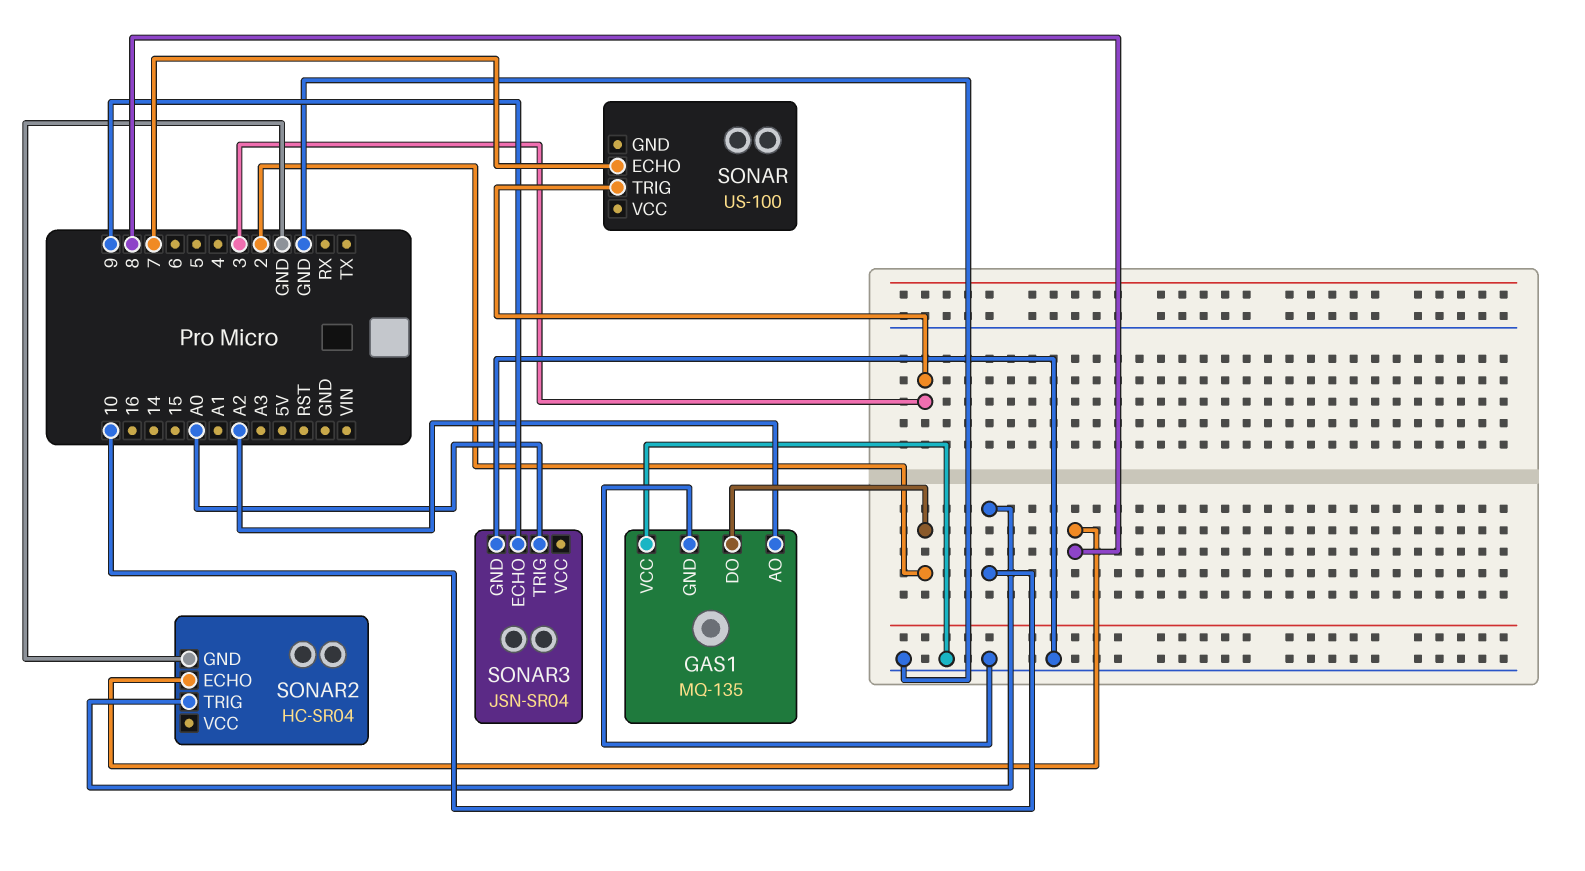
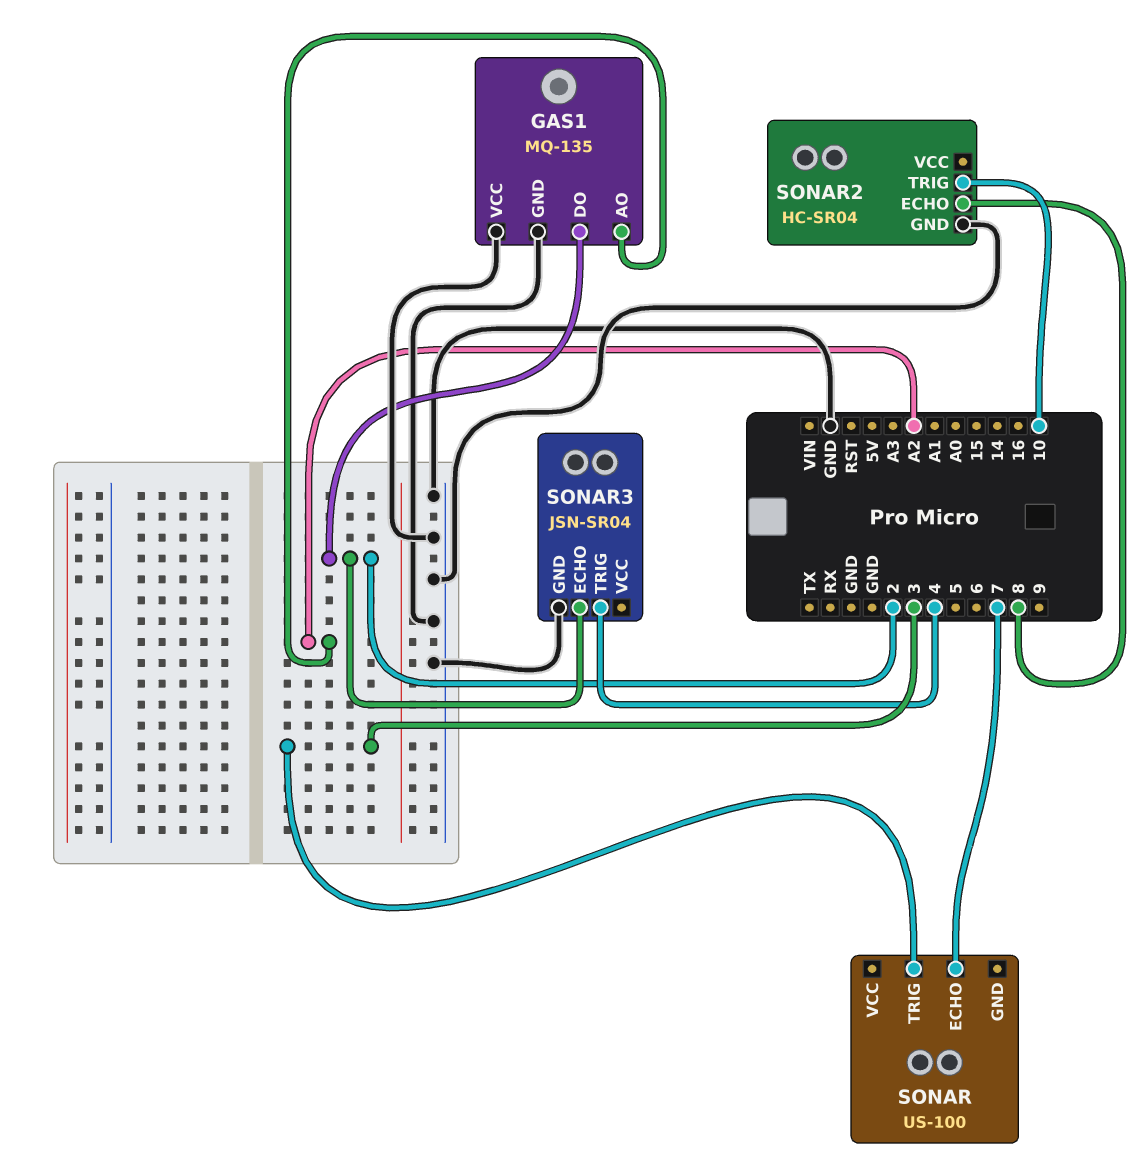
SONAR3 pin ECHO: 9 -> 2
SONAR3 pin TRIG: A0 -> 4

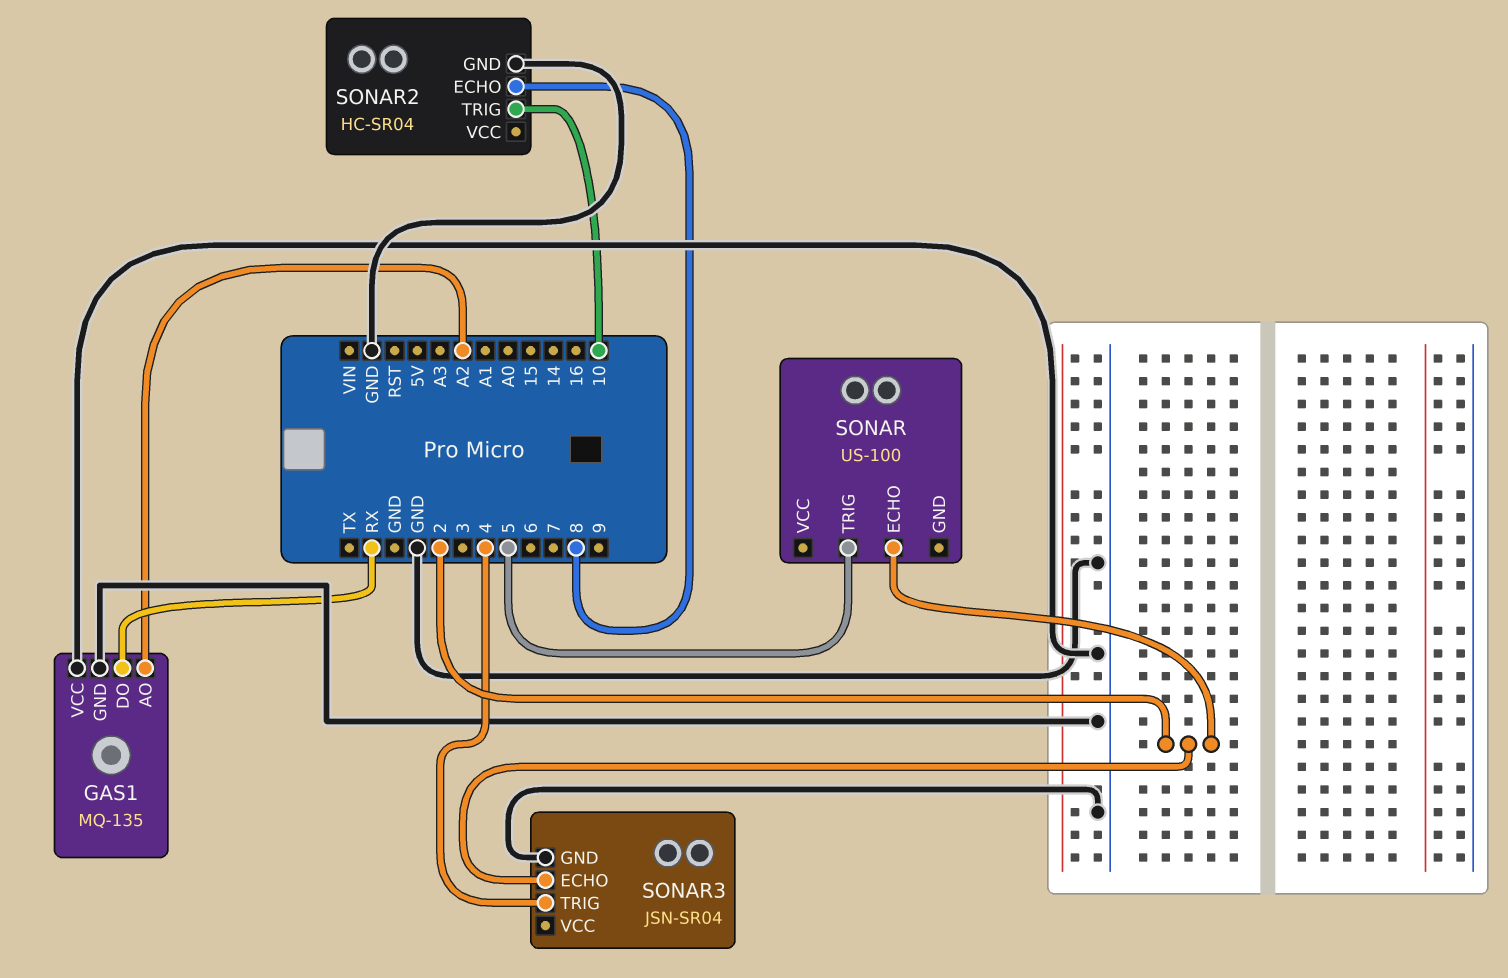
GAS1 pin DO: 2 -> RX
SONAR pin ECHO: 7 -> 2
SONAR pin TRIG: 3 -> 5

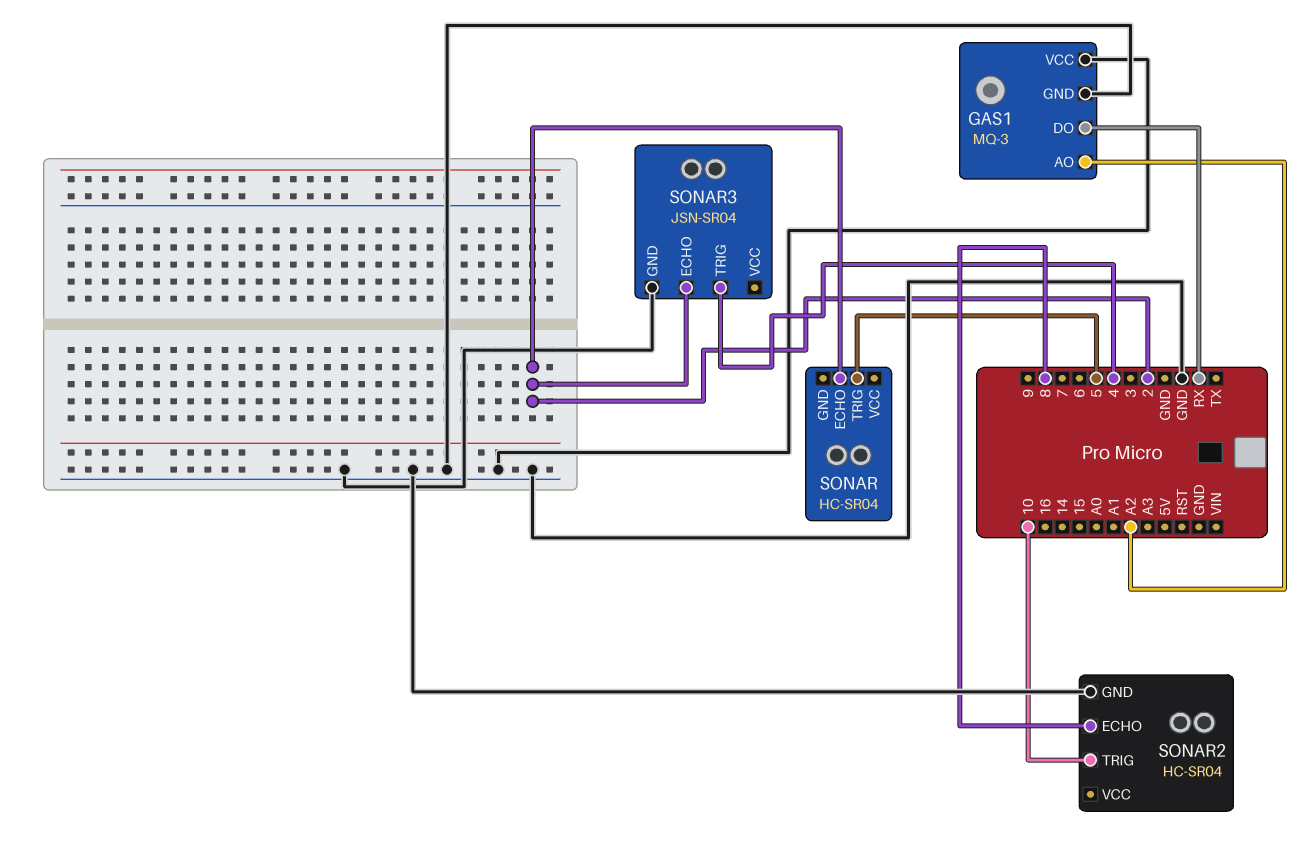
GAS1: MQ-135 -> MQ-3
SONAR: US-100 -> HC-SR04

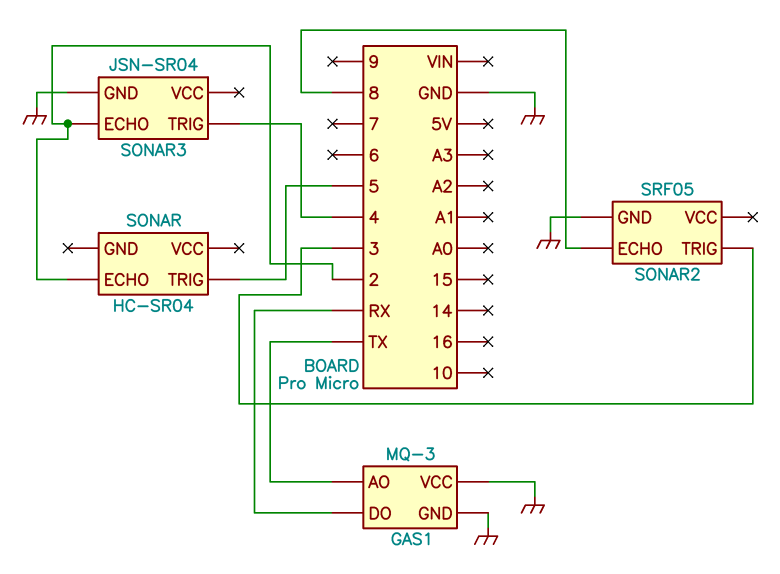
GAS1 pin AO: A2 -> TX
SONAR2: HC-SR04 -> SRF05
SONAR2 pin TRIG: 10 -> 3

